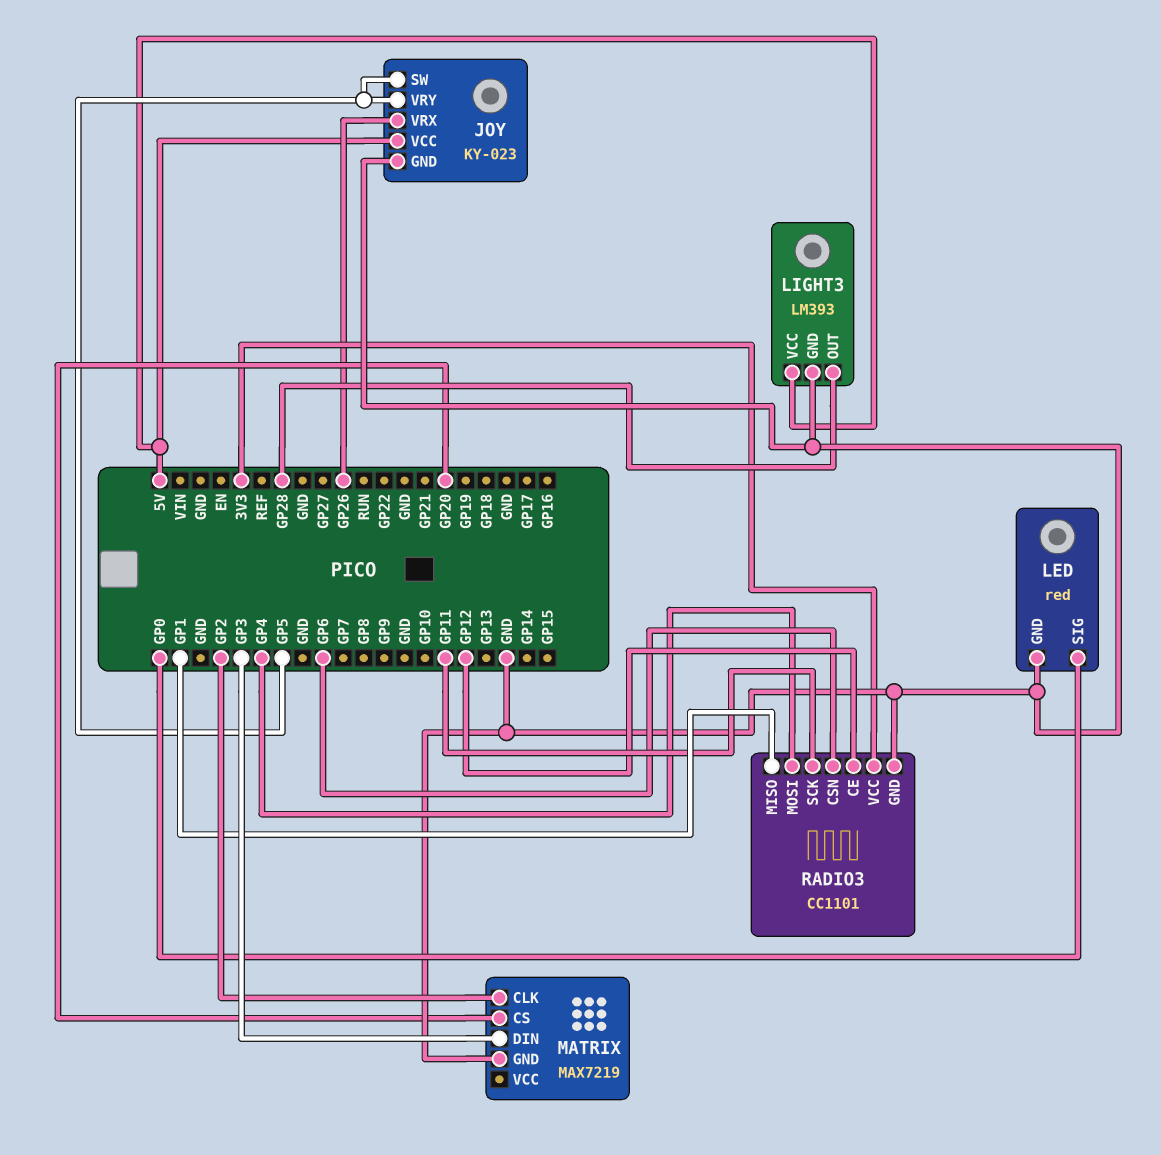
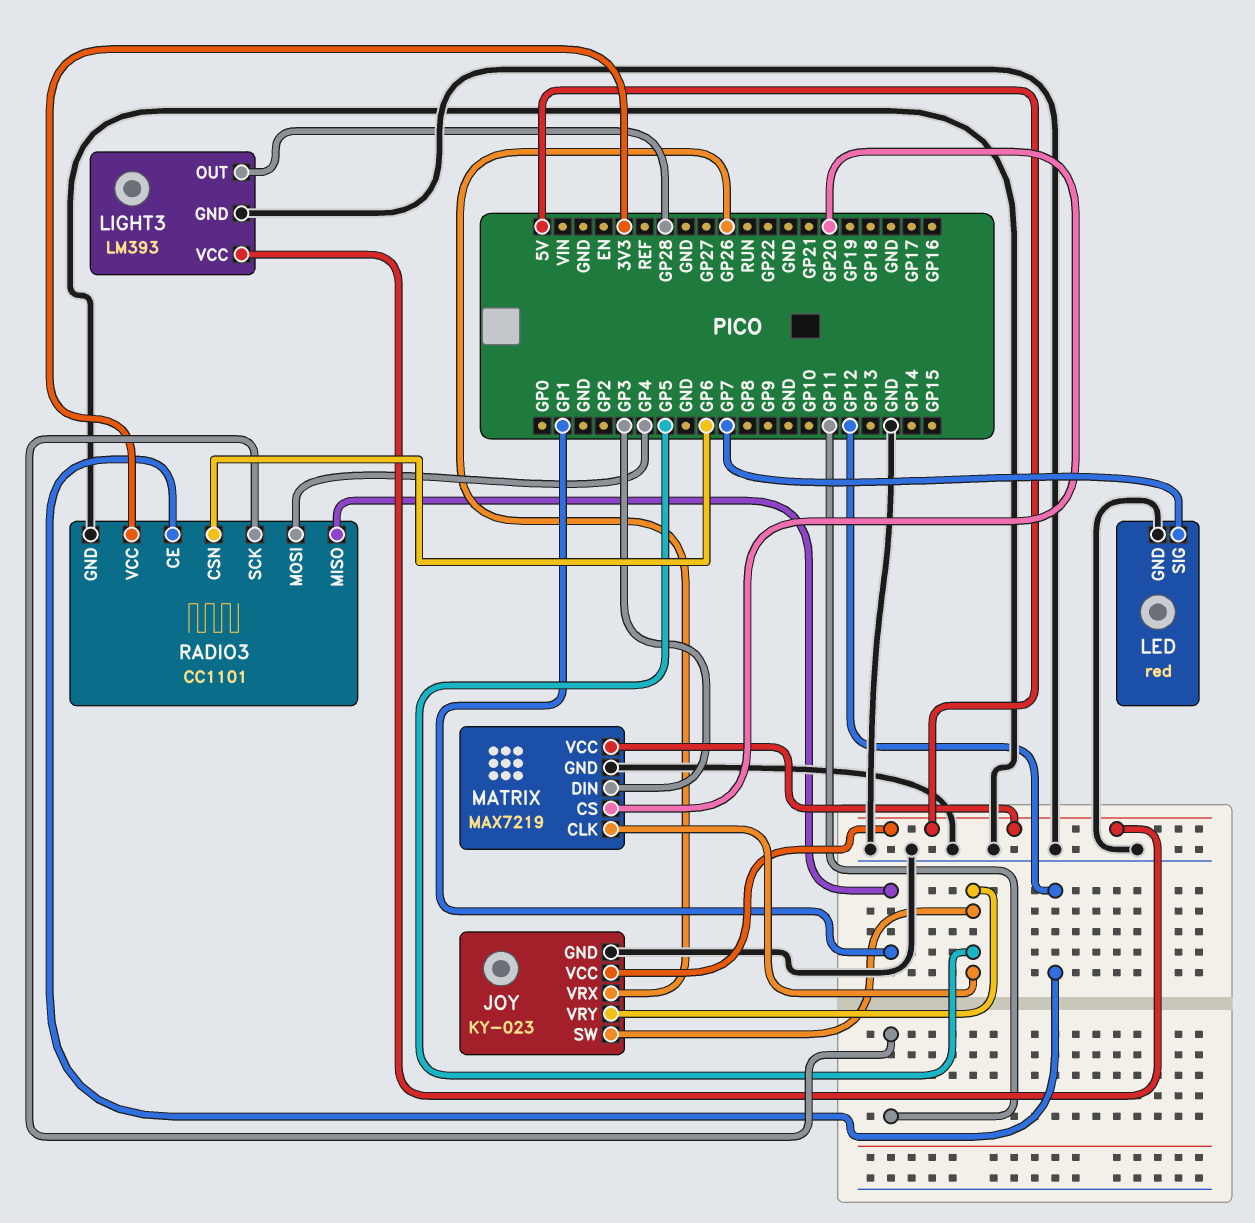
LED pin SIG: GP0 -> GP7
MATRIX pin CLK: GP2 -> GP5
MATRIX pin VCC: none -> 5V

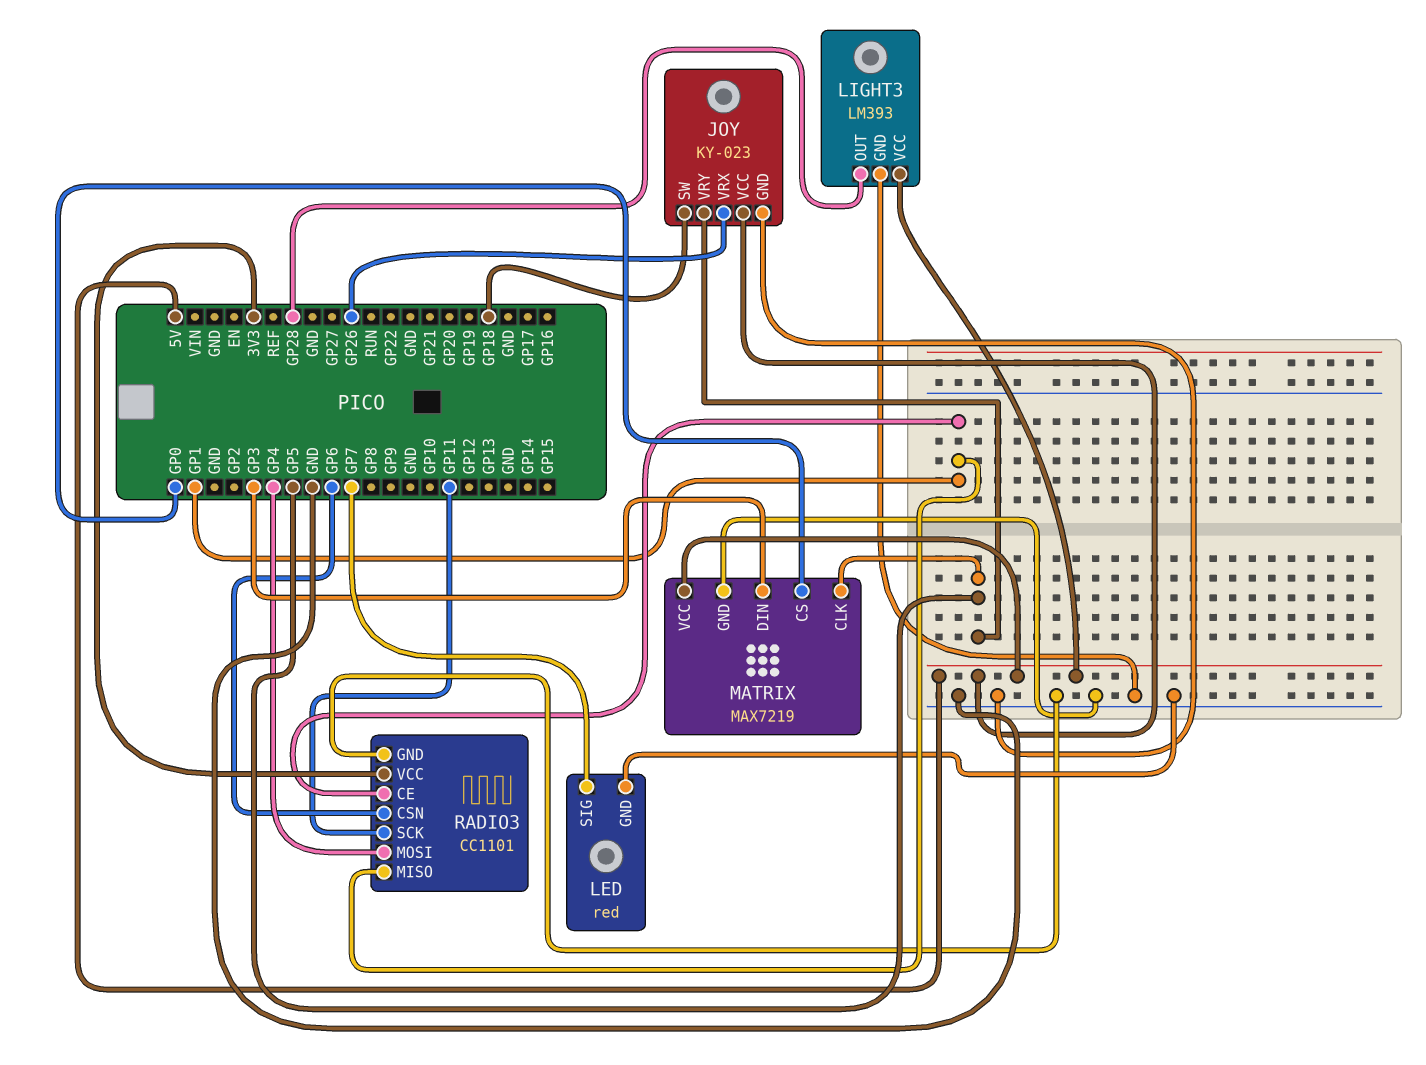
JOY pin SW: GP5 -> GP18
MATRIX pin CS: GP20 -> GP0
RADIO3 pin CE: GP12 -> GP1

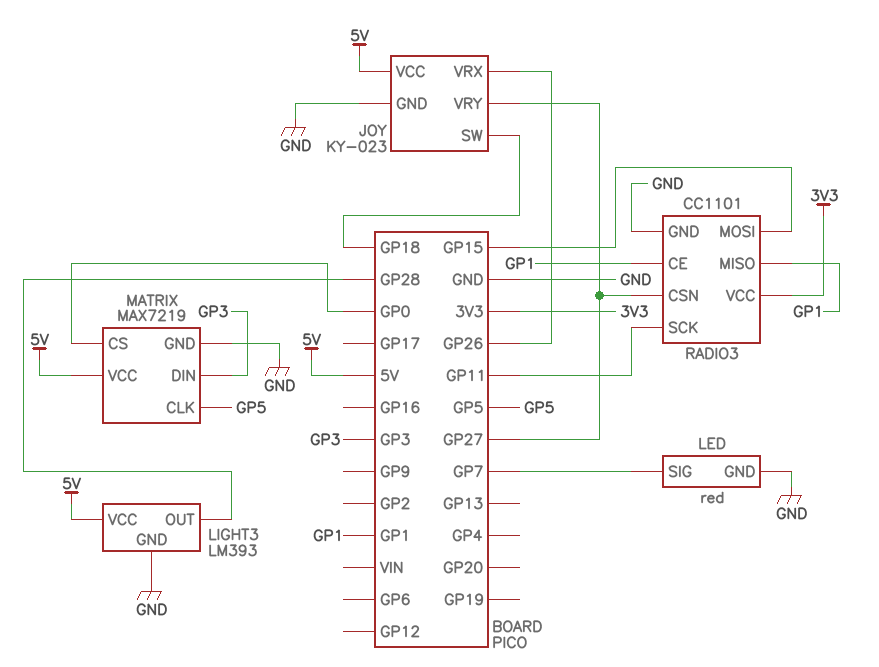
JOY pin VRY: GP5 -> GP27
RADIO3 pin CSN: GP6 -> GP27
RADIO3 pin MOSI: GP4 -> GP15

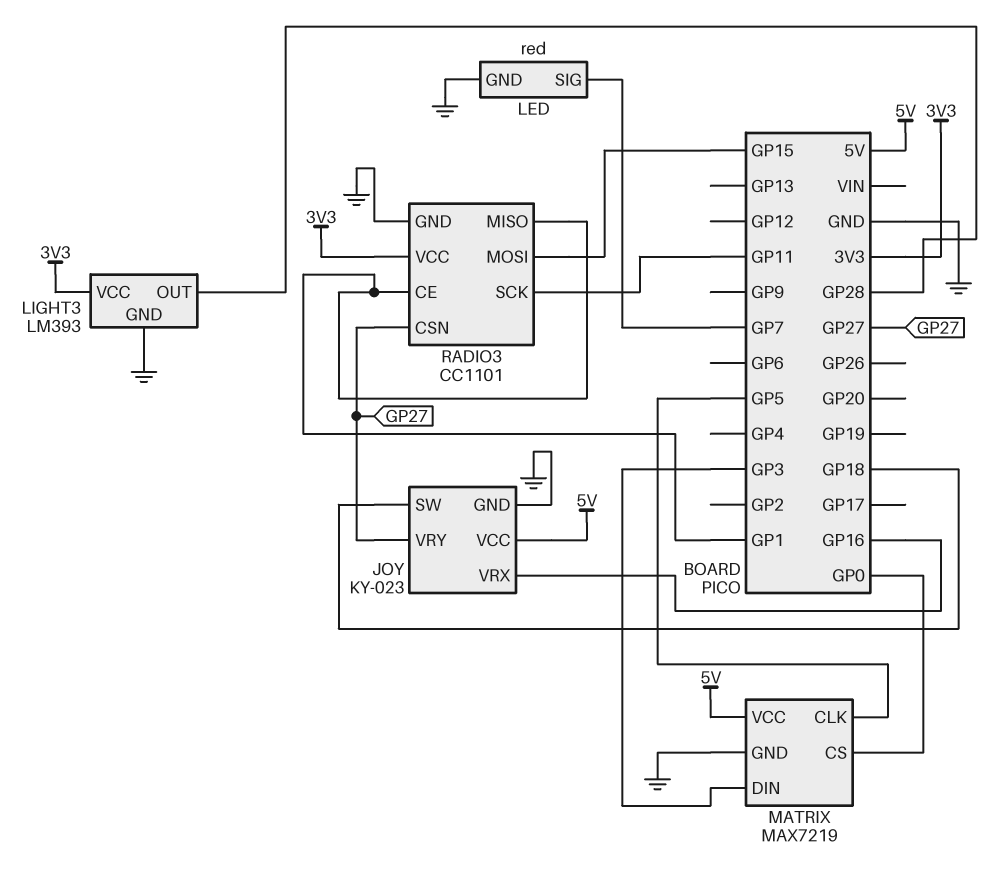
JOY pin VRX: GP26 -> GP16
LIGHT3 pin VCC: 5V -> 3V3

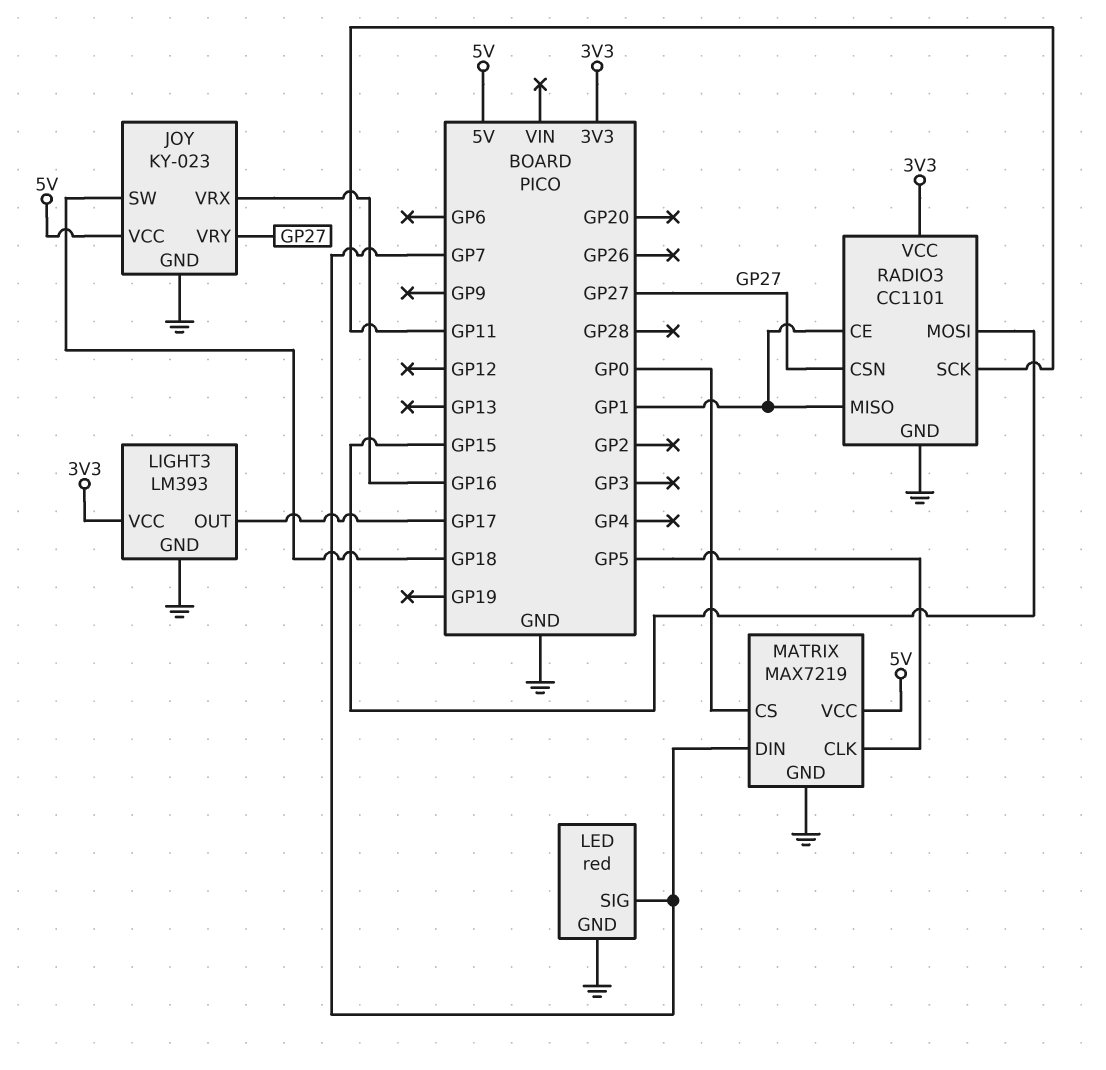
LIGHT3 pin OUT: GP28 -> GP17
MATRIX pin DIN: GP3 -> GP7

